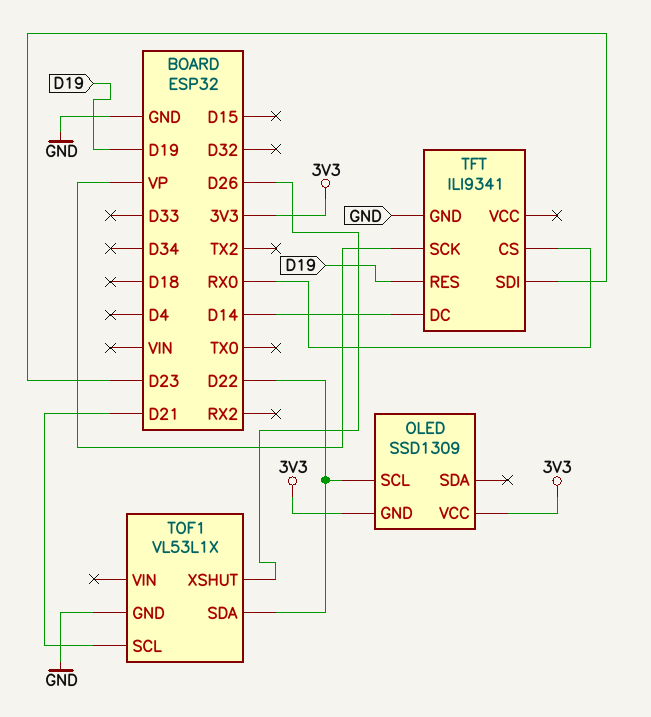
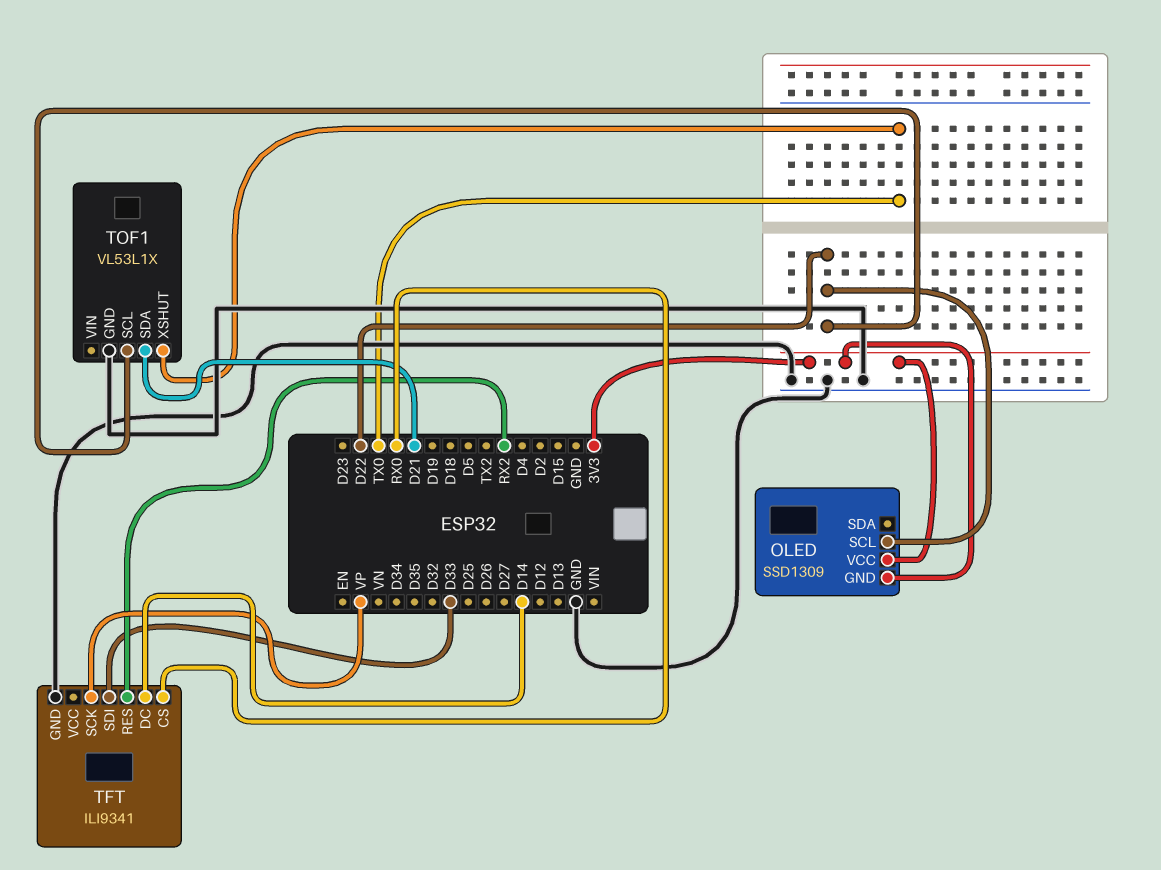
TFT pin RES: D19 -> RX2
TFT pin SDI: D23 -> D33
TOF1 pin SCL: D21 -> D22
TOF1 pin SDA: D22 -> D21
TOF1 pin XSHUT: D26 -> TX0

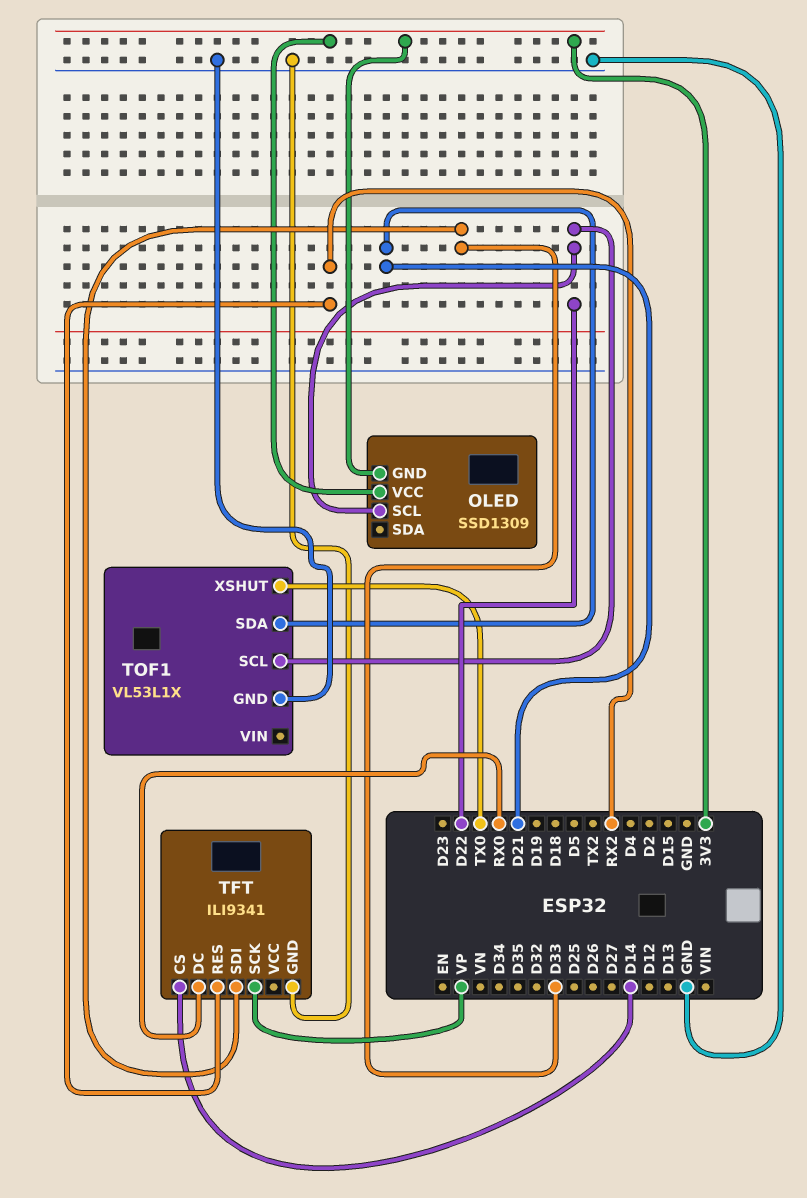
TFT pin CS: RX0 -> D14
TFT pin DC: D14 -> RX0

